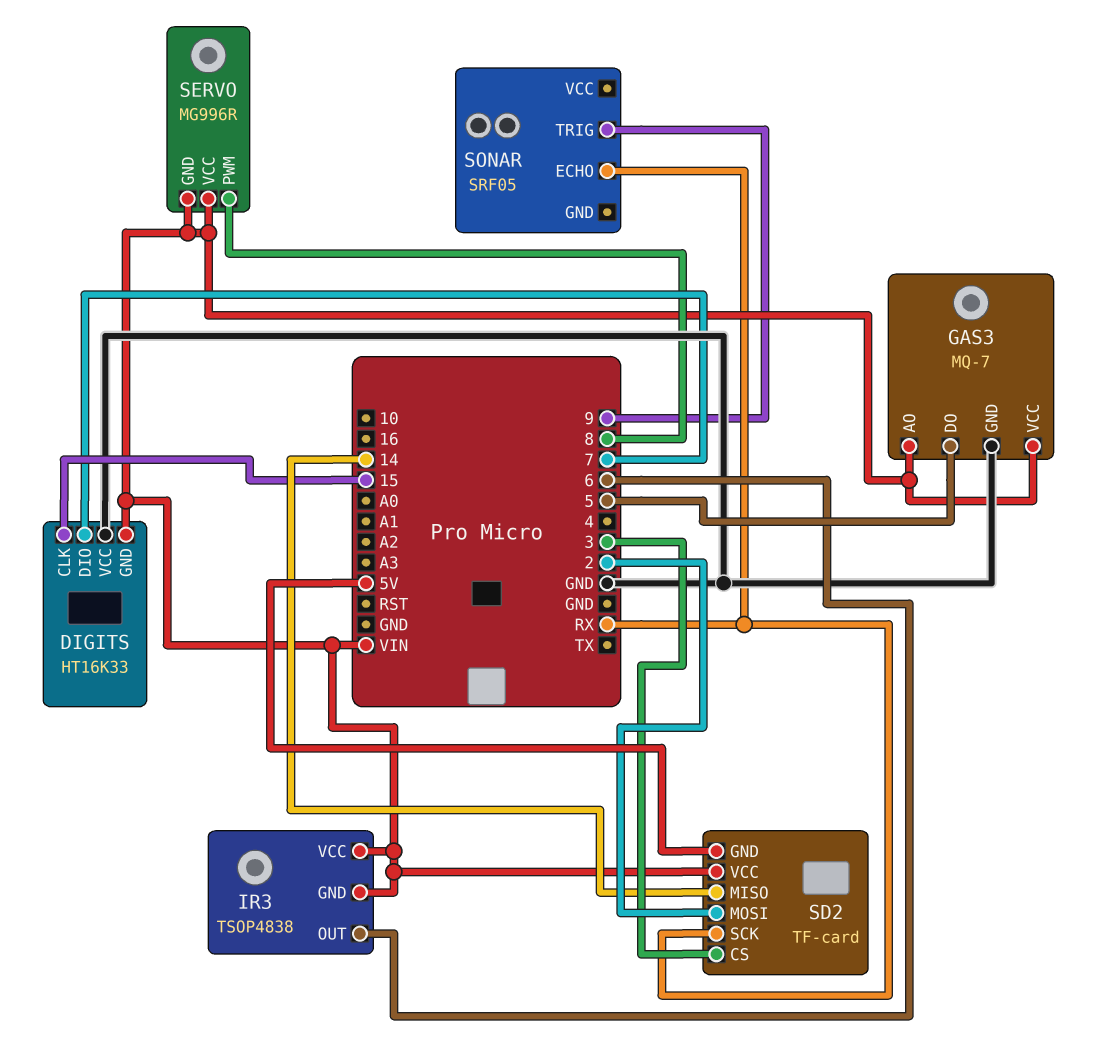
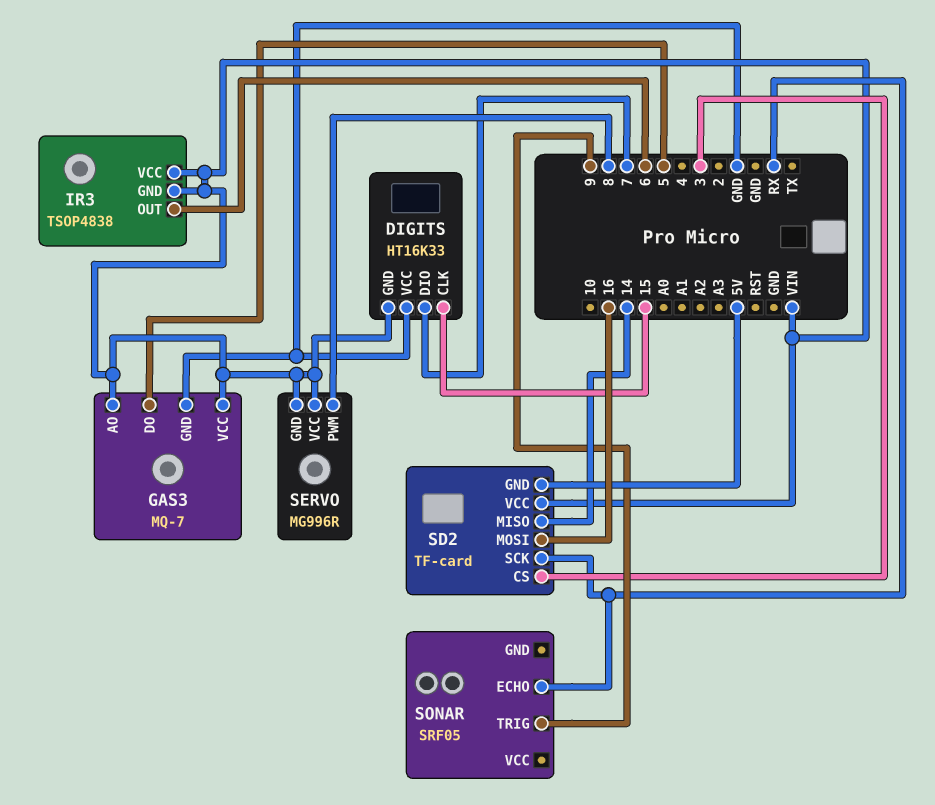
SD2 pin MOSI: 2 -> 16

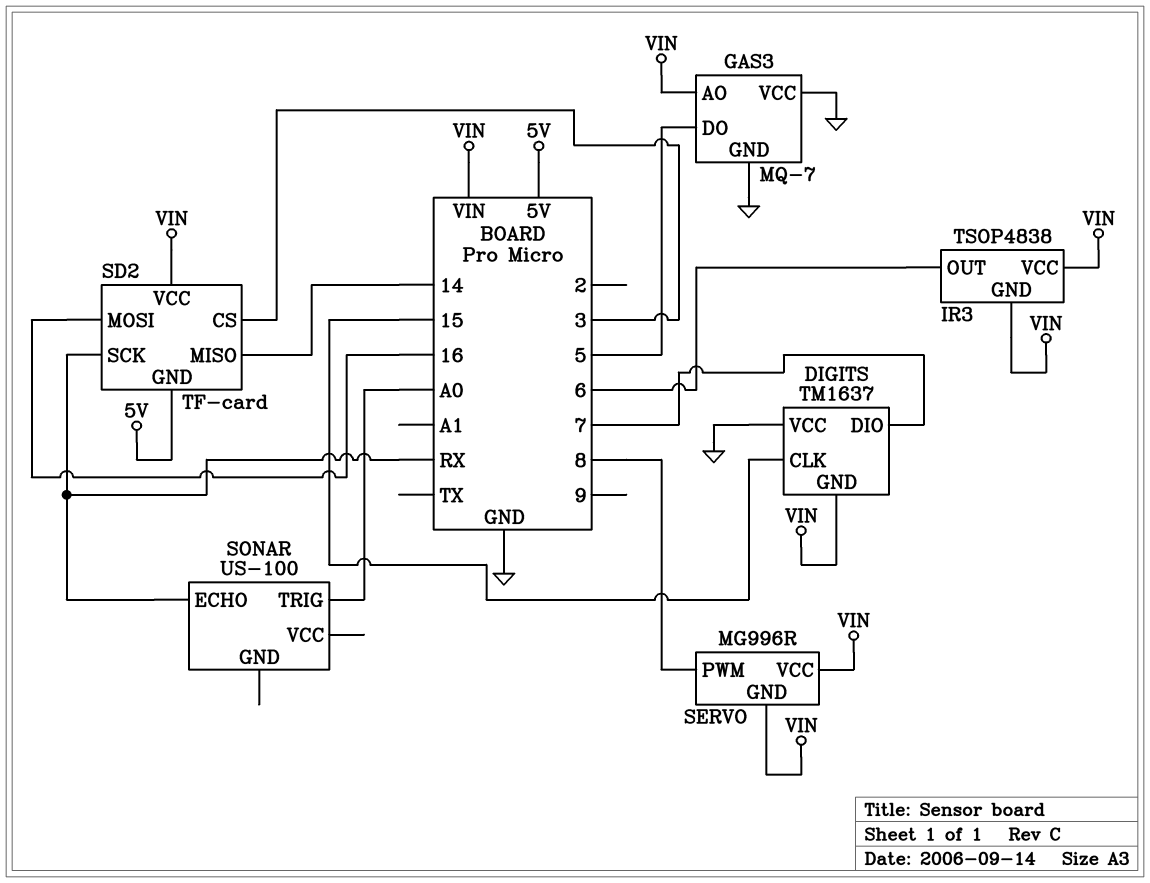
DIGITS: HT16K33 -> TM1637
GAS3 pin VCC: VIN -> GND
SONAR: SRF05 -> US-100
SONAR pin TRIG: 9 -> A0

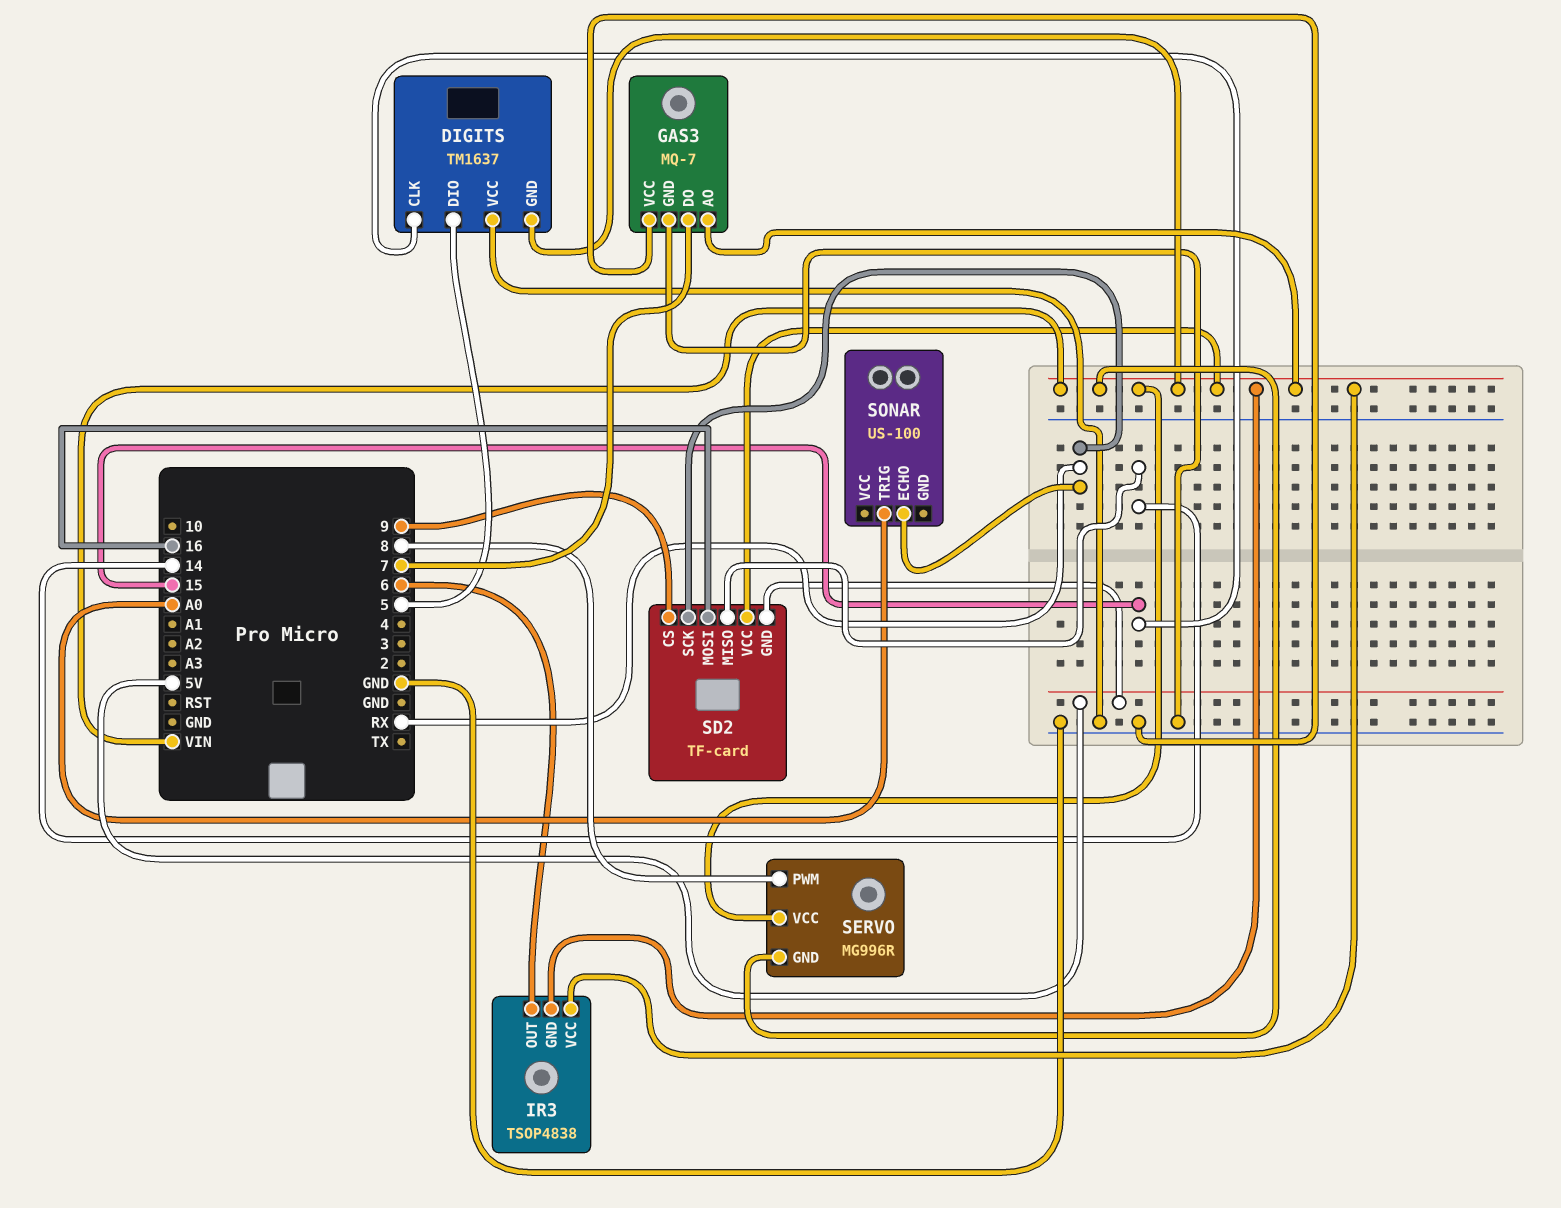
DIGITS pin DIO: 7 -> 5
GAS3 pin DO: 5 -> 7
SD2 pin CS: 3 -> 9

